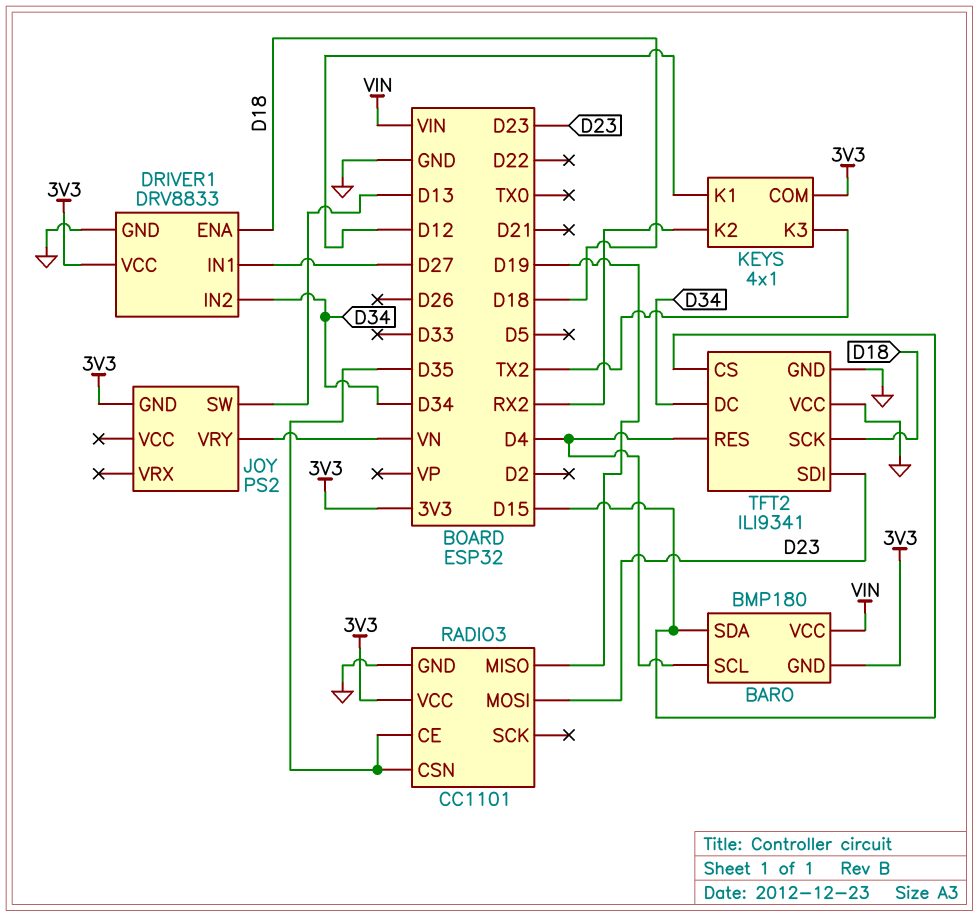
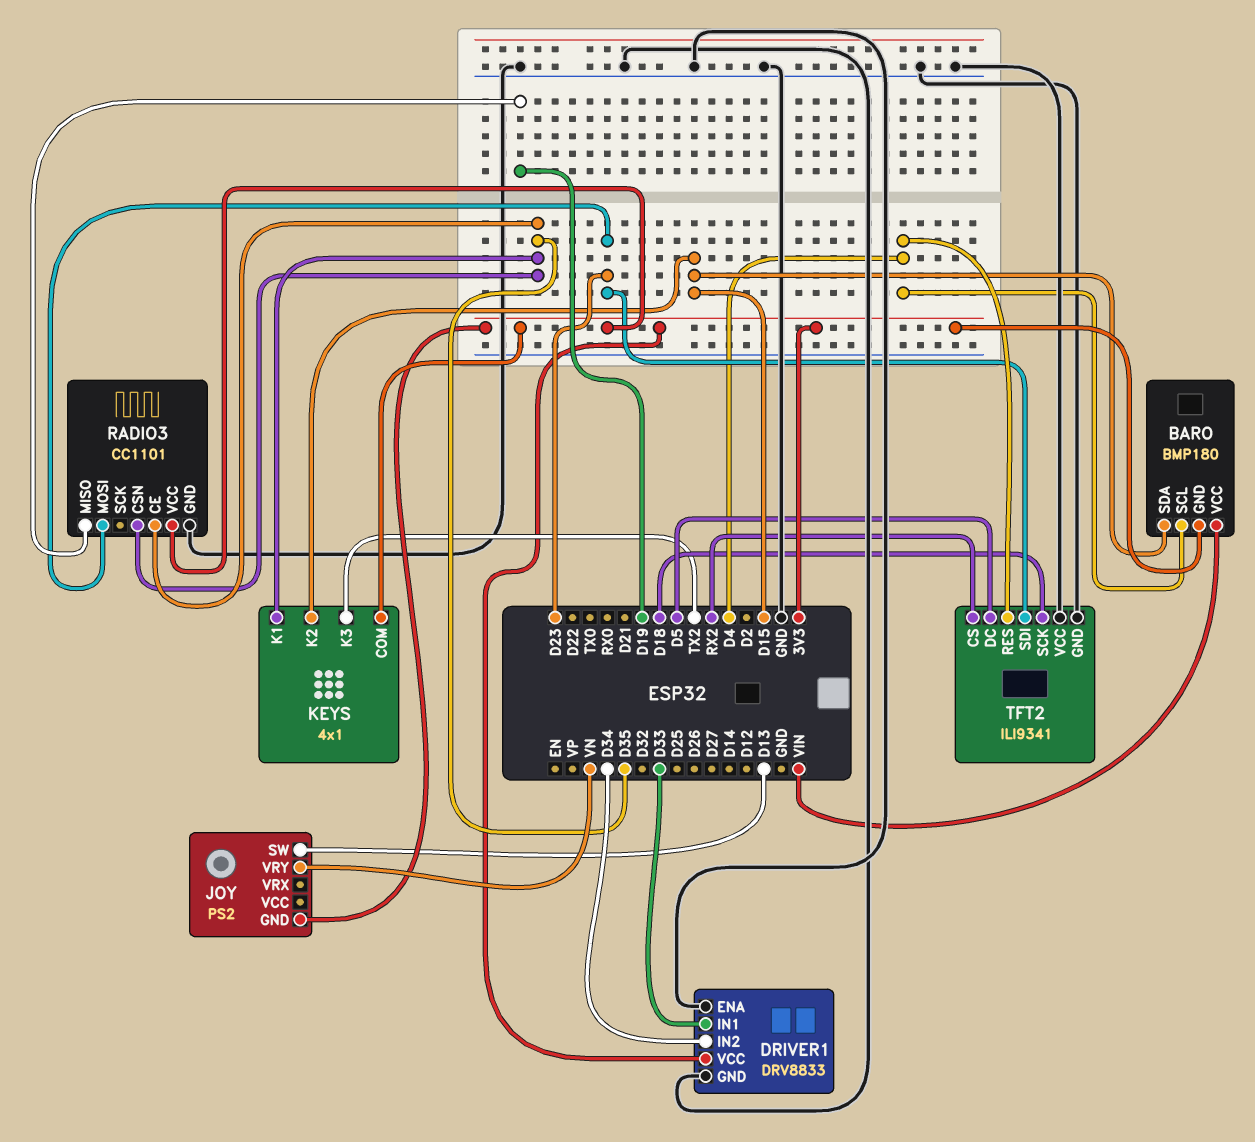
DRIVER1 pin ENA: D18 -> GND
DRIVER1 pin IN1: D27 -> D33
KEYS pin K1: D12 -> D35
KEYS pin K2: RX2 -> D15
TFT2 pin CS: D15 -> RX2
TFT2 pin DC: D34 -> D5

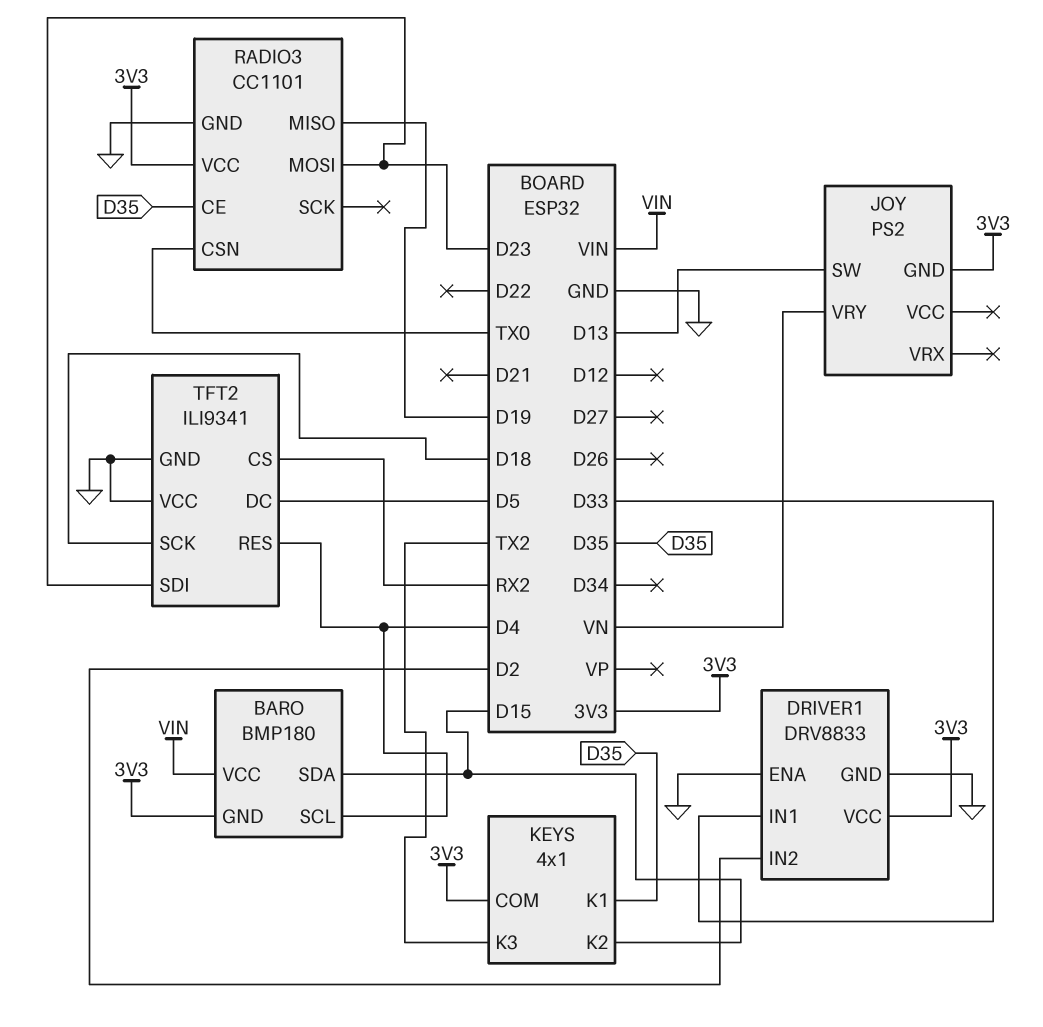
DRIVER1 pin IN2: D34 -> D2
RADIO3 pin CSN: D35 -> TX0

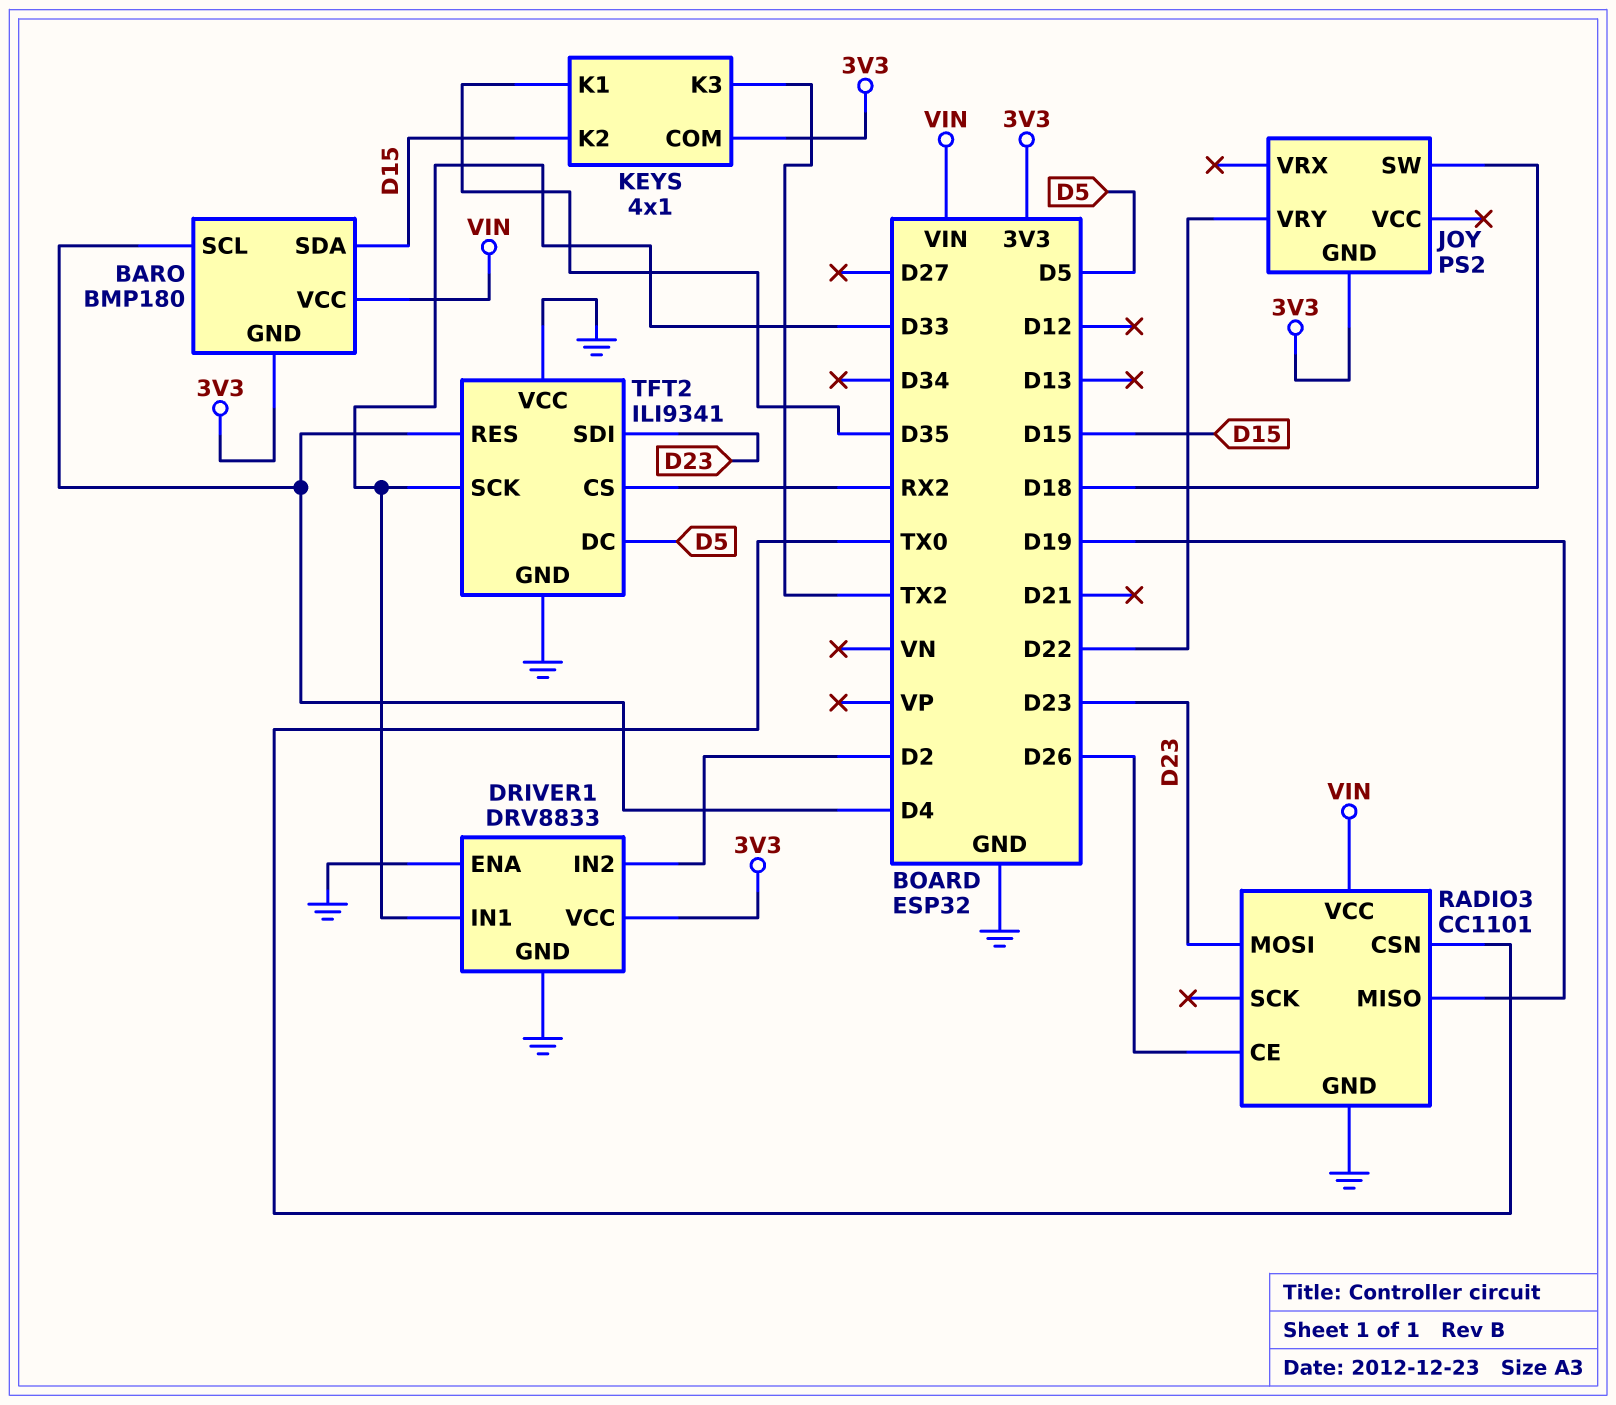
JOY pin SW: D13 -> D18
JOY pin VRY: VN -> D22
RADIO3 pin CE: D35 -> D26
RADIO3 pin VCC: 3V3 -> VIN
TFT2 pin SCK: D18 -> D33

